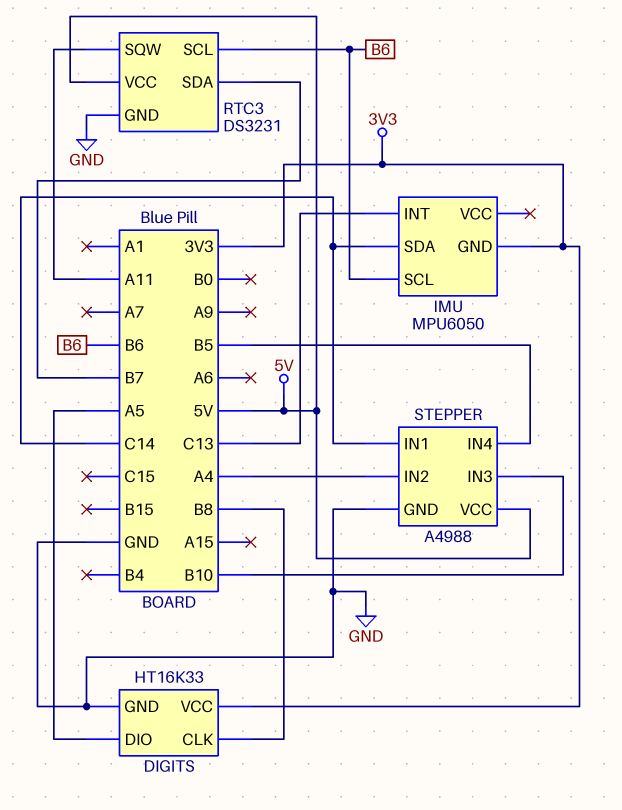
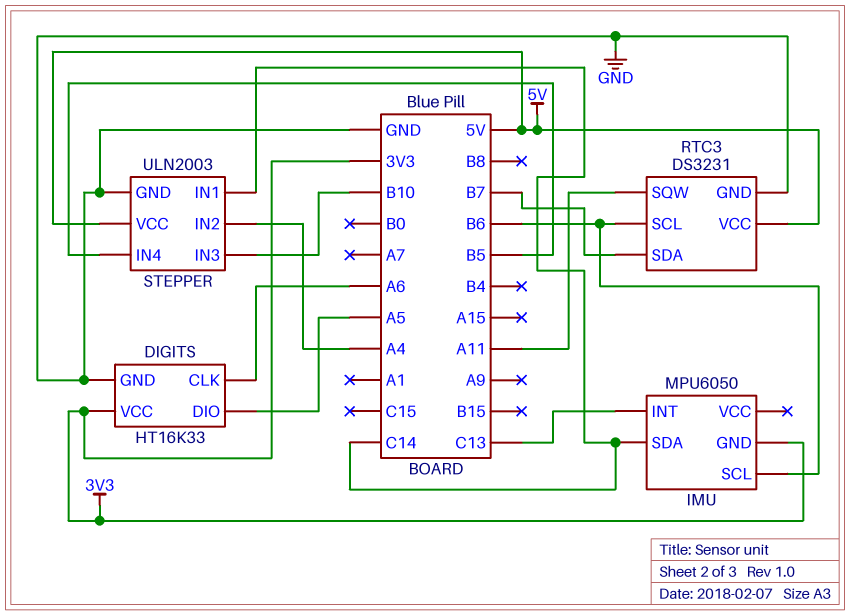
DIGITS pin CLK: B8 -> A6
STEPPER: A4988 -> ULN2003

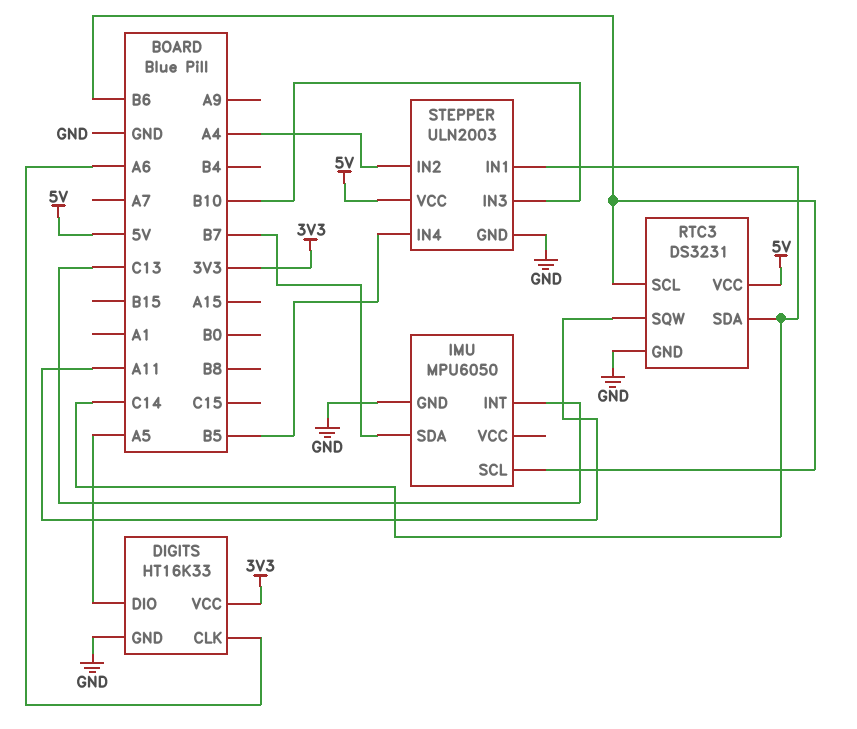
IMU pin GND: 3V3 -> GND
IMU pin SDA: C14 -> B7
RTC3 pin SDA: B7 -> C14

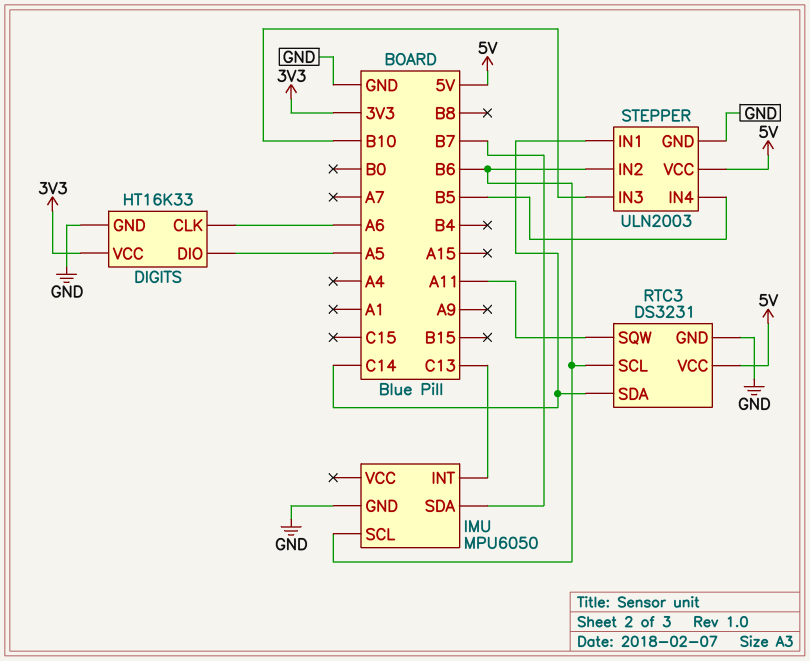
STEPPER pin IN2: A4 -> B6

